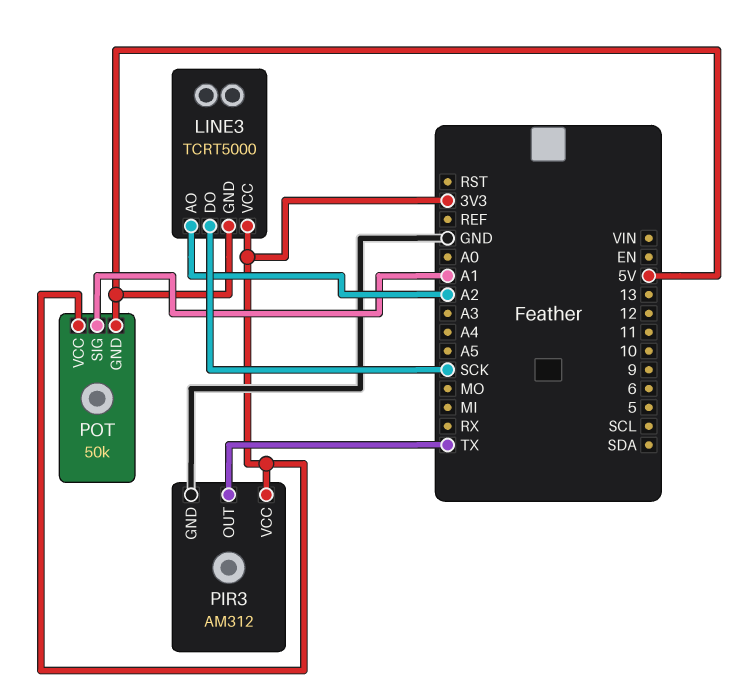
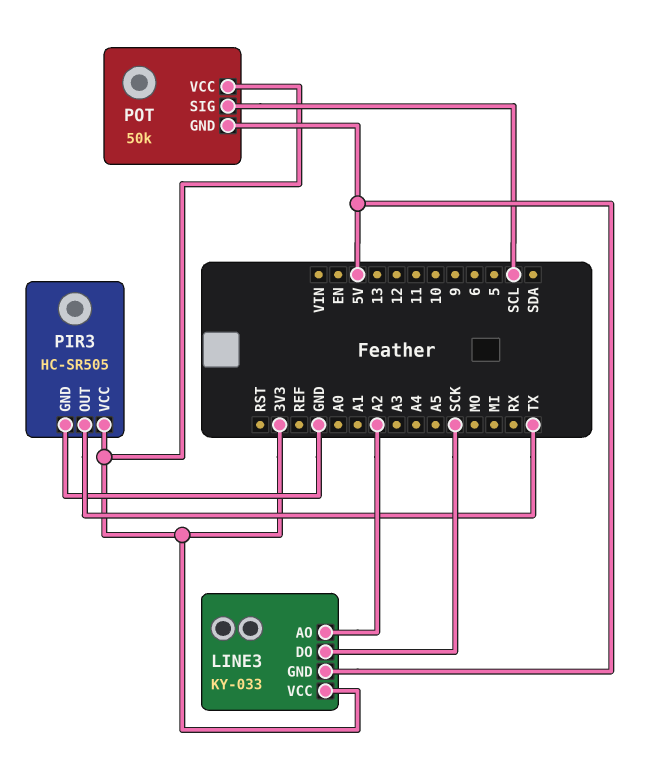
LINE3: TCRT5000 -> KY-033
PIR3: AM312 -> HC-SR505
POT pin SIG: A1 -> SCL

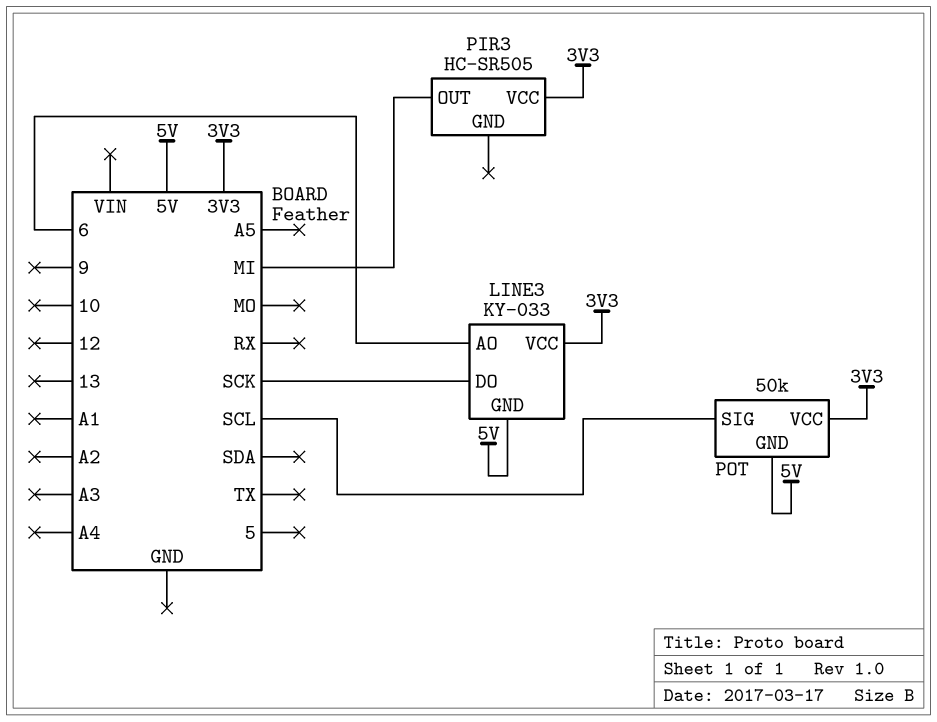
LINE3 pin AO: A2 -> 6
PIR3 pin GND: GND -> none
PIR3 pin OUT: TX -> MI

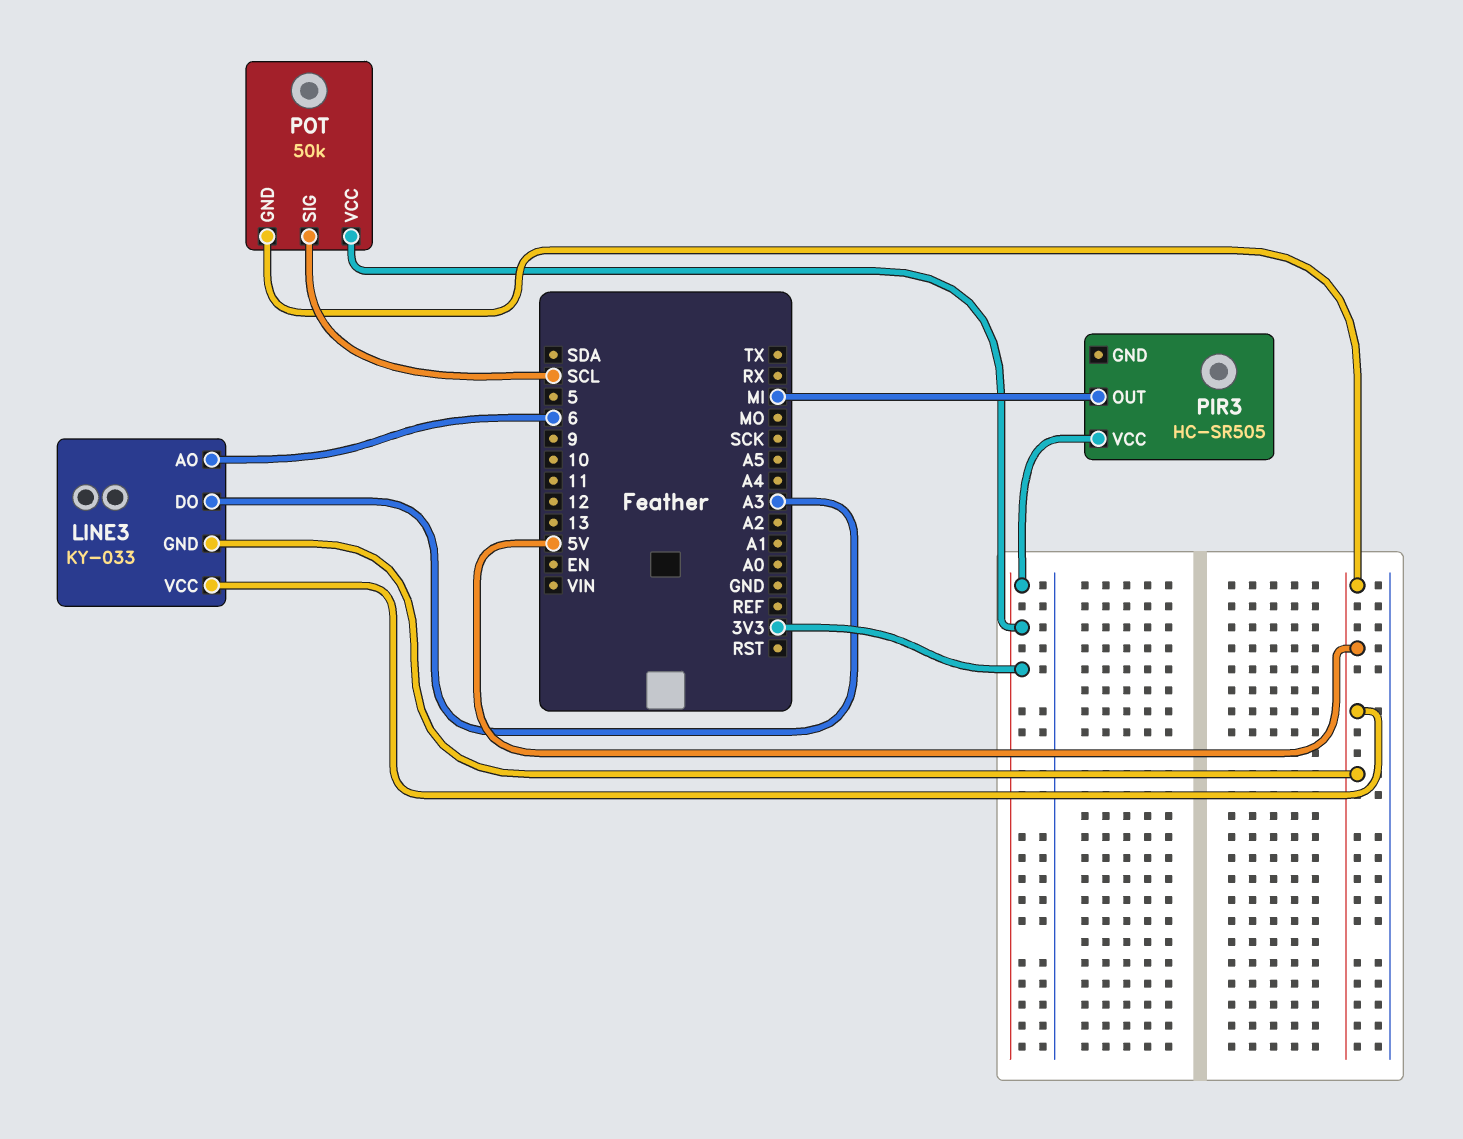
LINE3 pin DO: SCK -> A3
LINE3 pin VCC: 3V3 -> 5V

